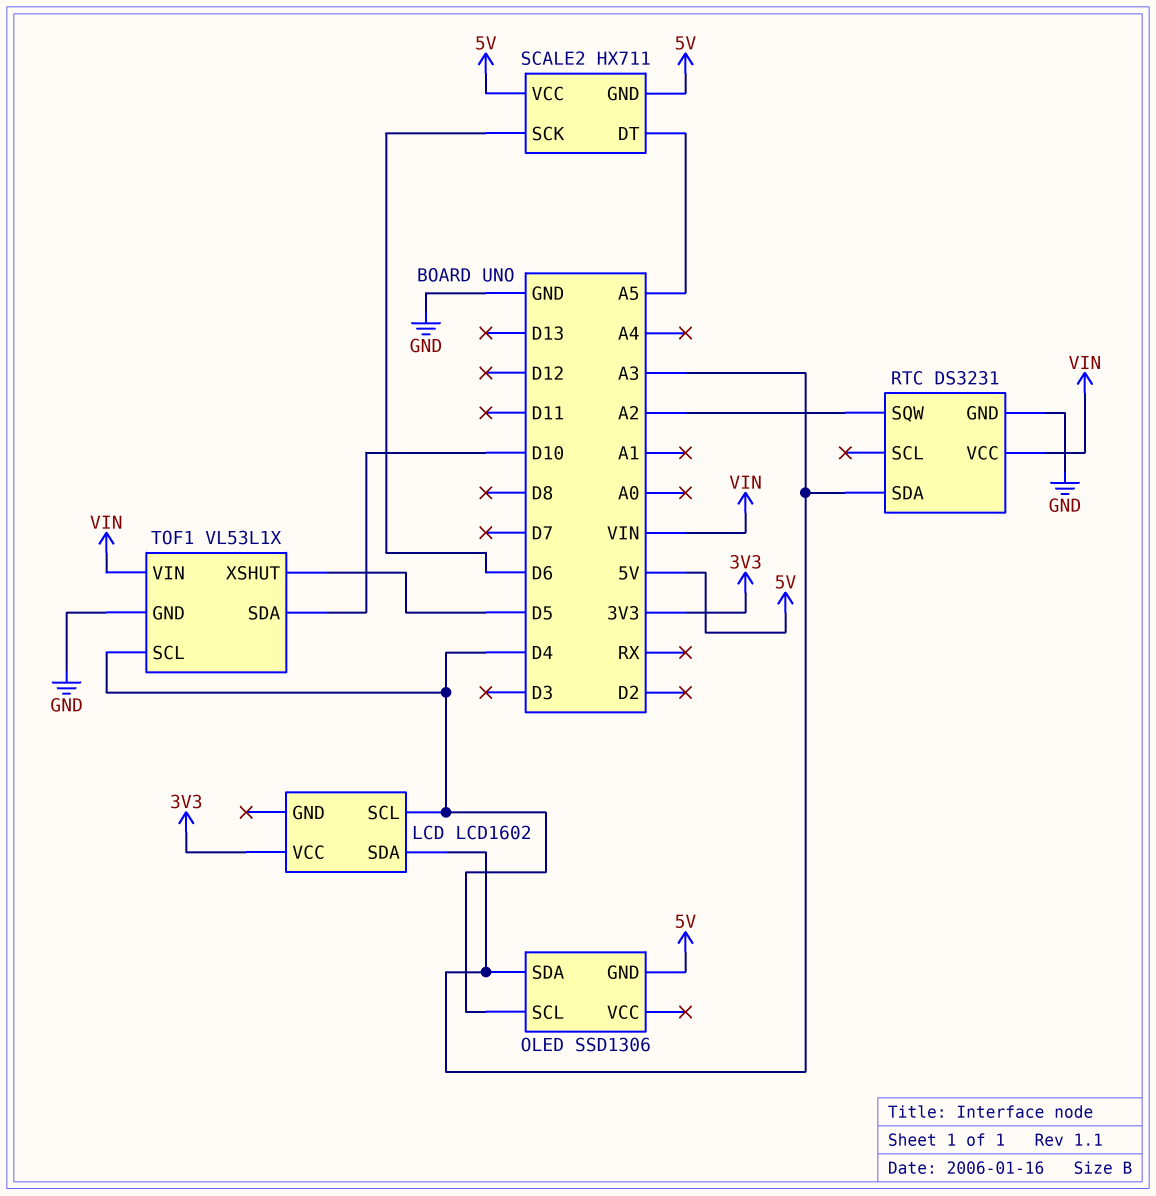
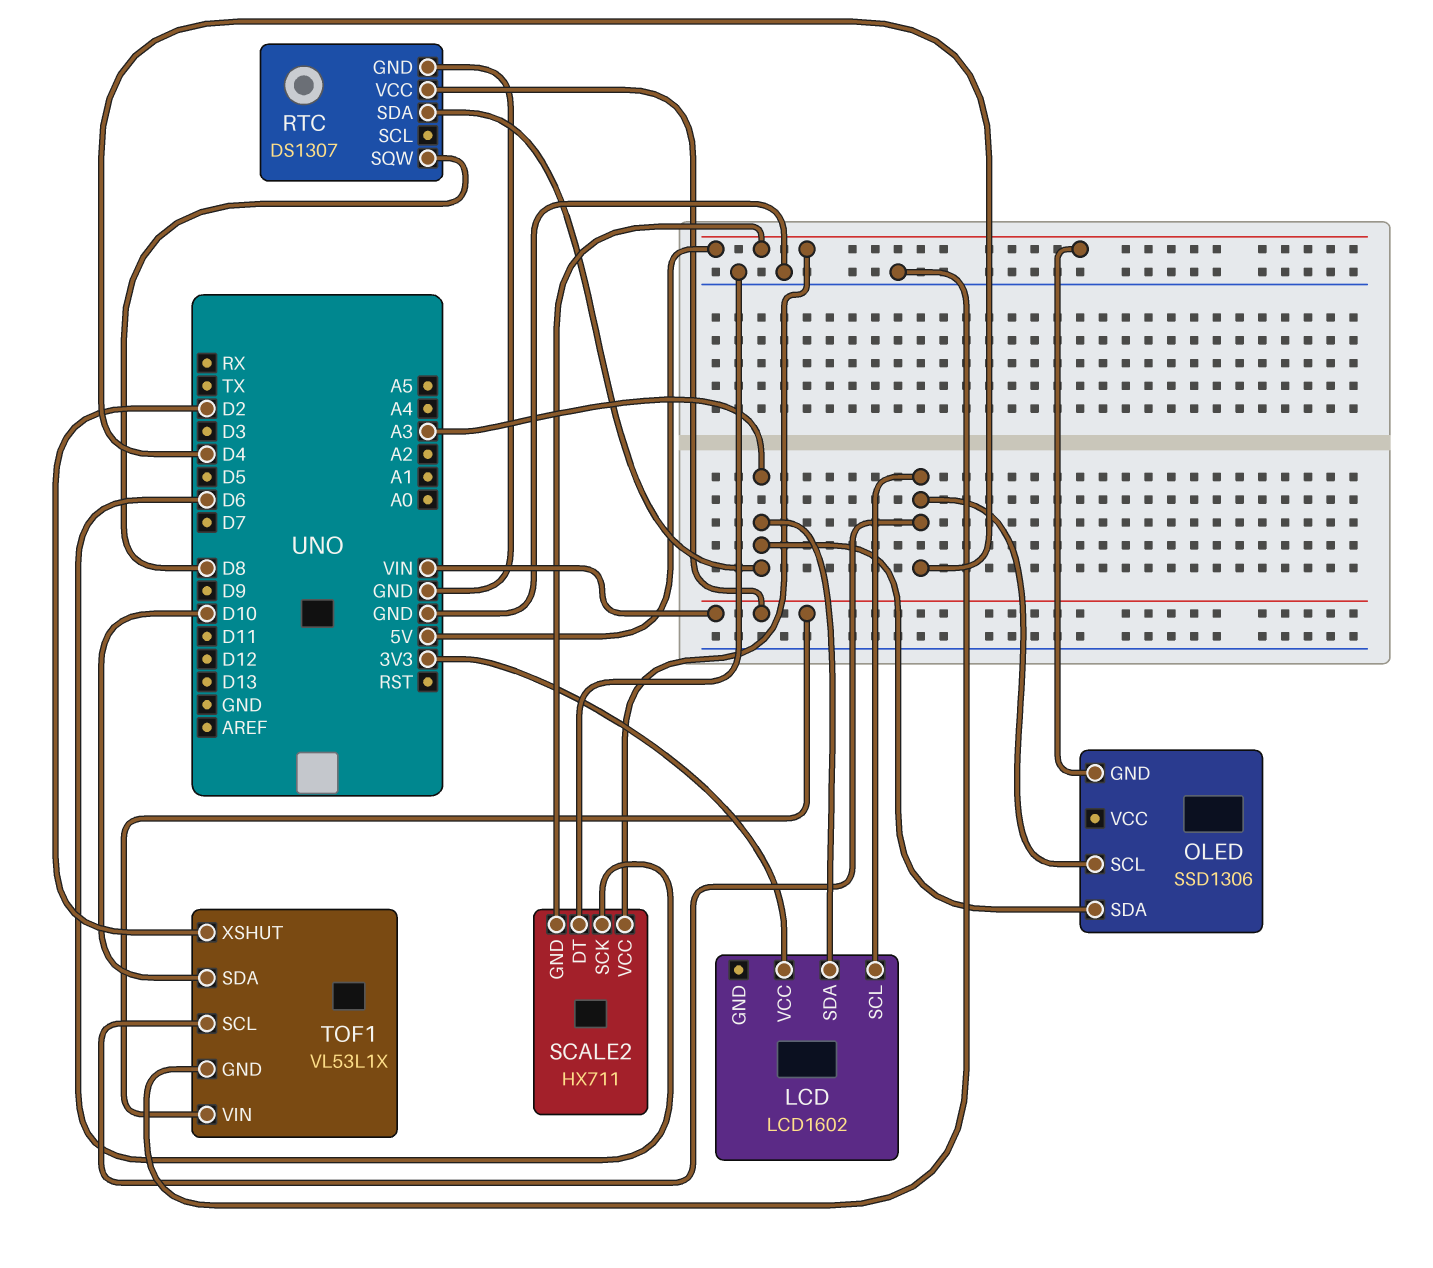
RTC: DS3231 -> DS1307
RTC pin SQW: A2 -> D8
SCALE2 pin DT: A5 -> GND
TOF1 pin XSHUT: D5 -> D2

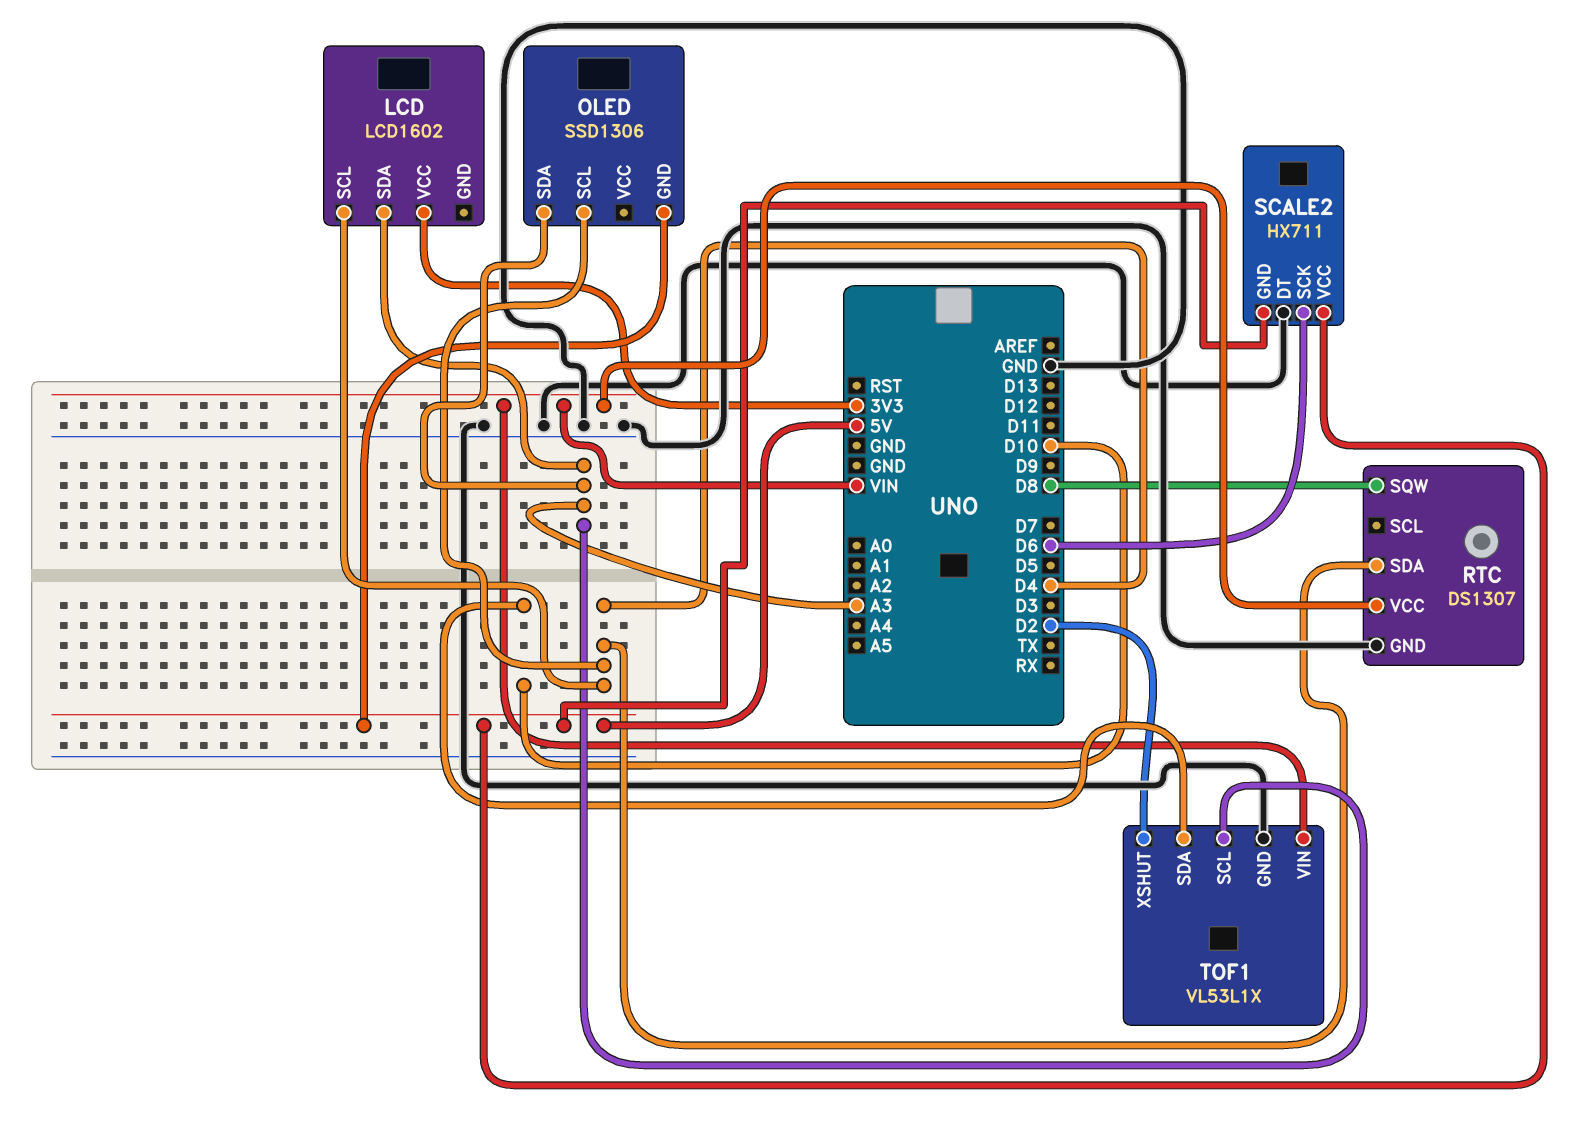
RTC pin SDA: A3 -> D4
TOF1 pin SCL: D4 -> A3

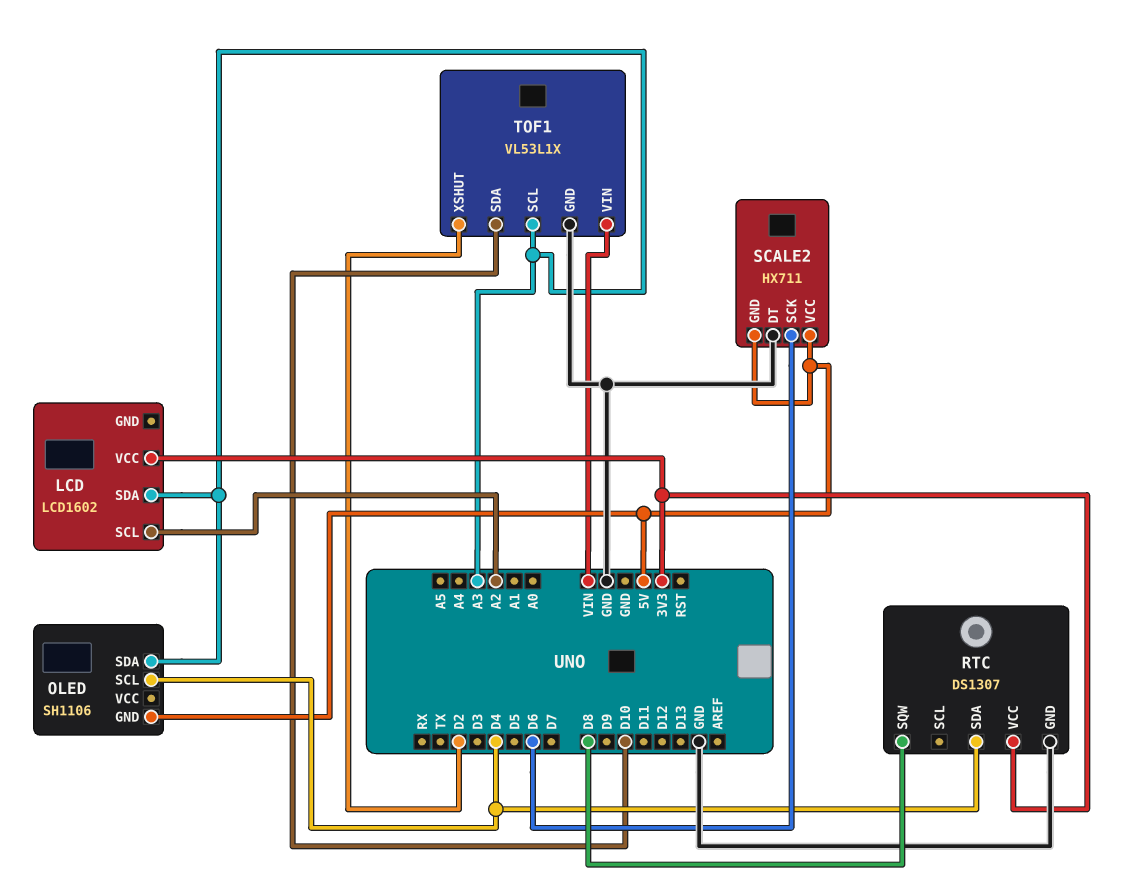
LCD pin SCL: D4 -> A2
OLED: SSD1306 -> SH1106
RTC pin VCC: VIN -> 3V3

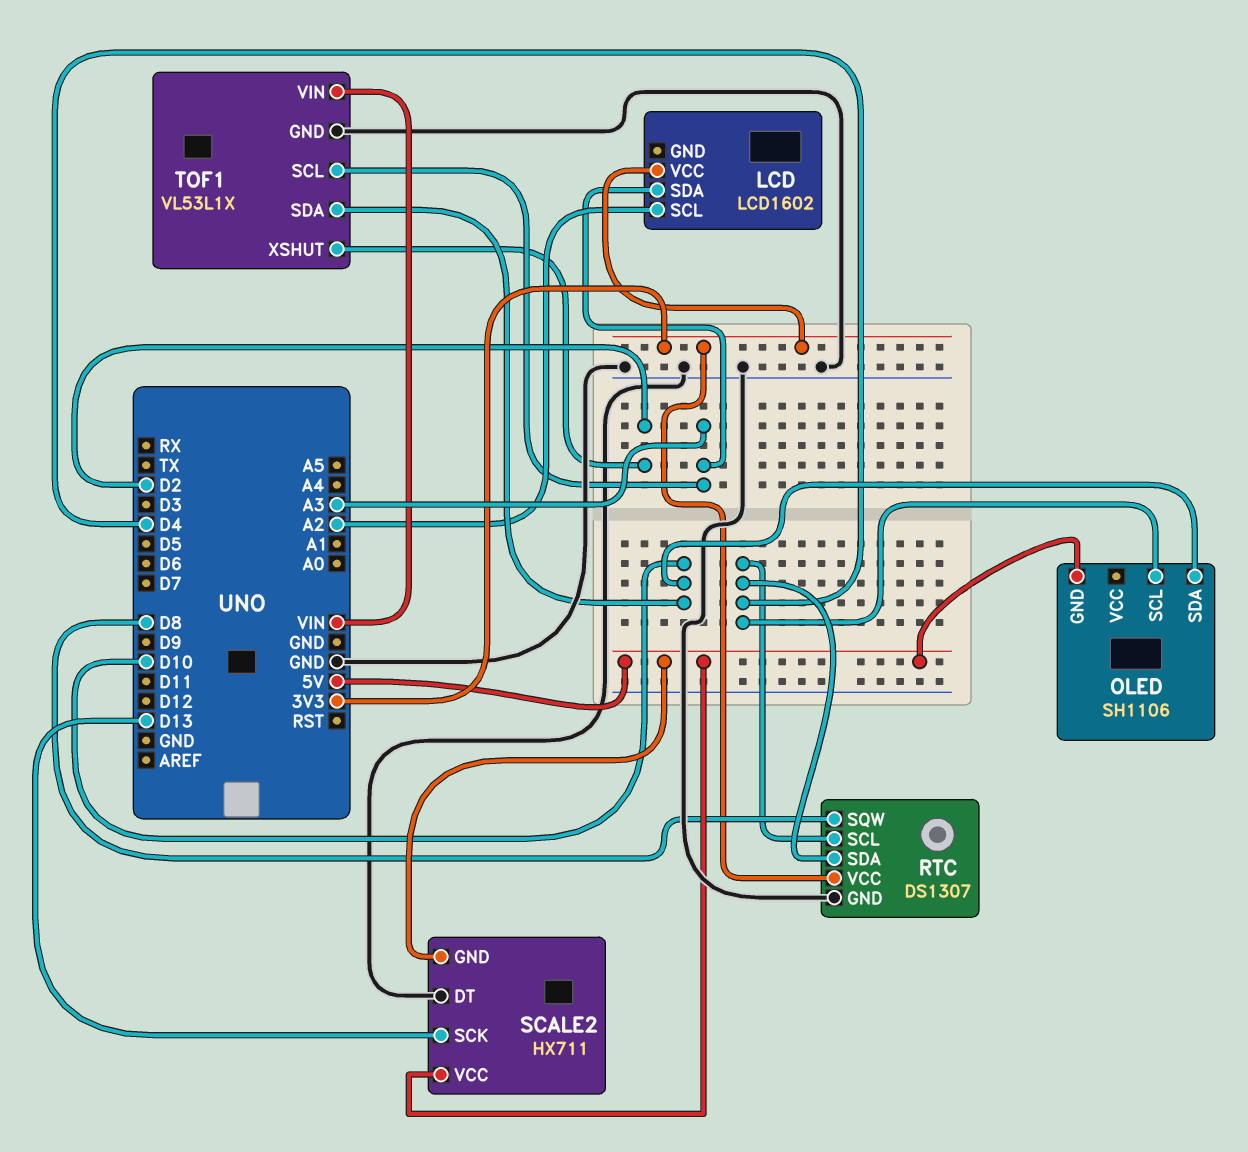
OLED pin SDA: A3 -> D10
RTC pin SCL: none -> D4
SCALE2 pin SCK: D6 -> D13

